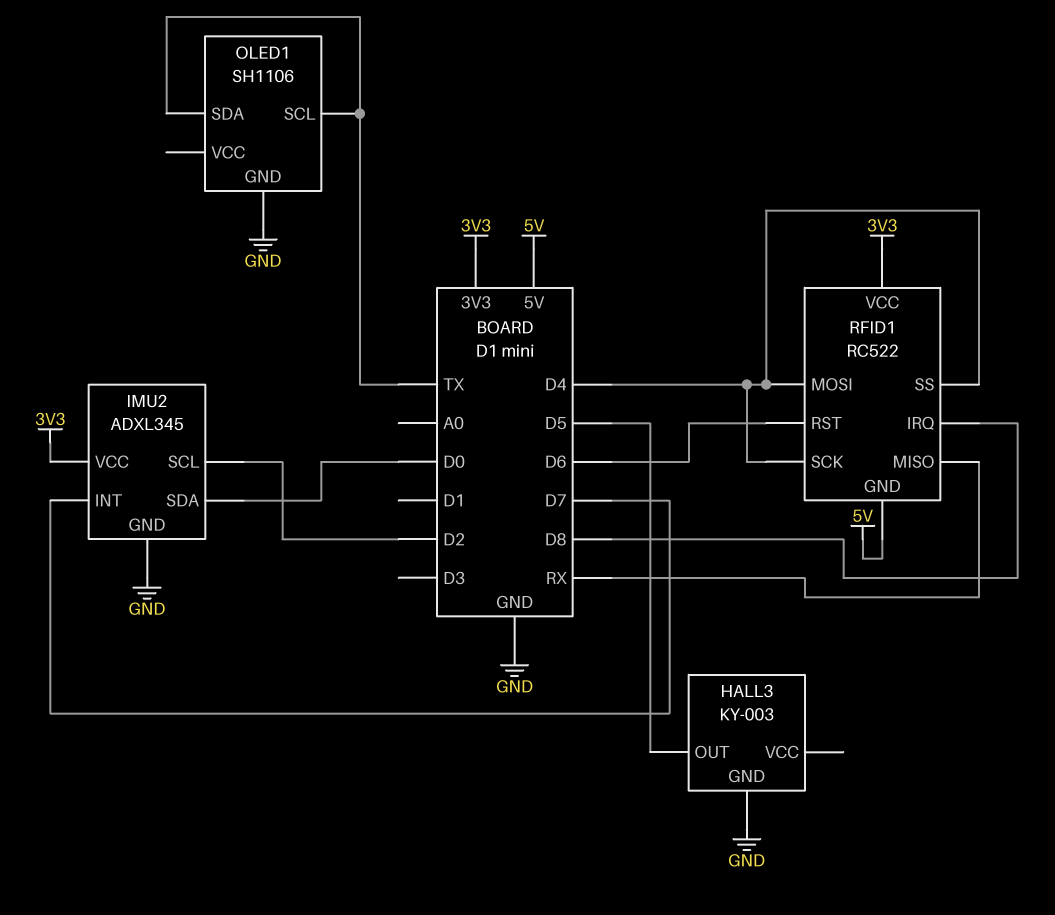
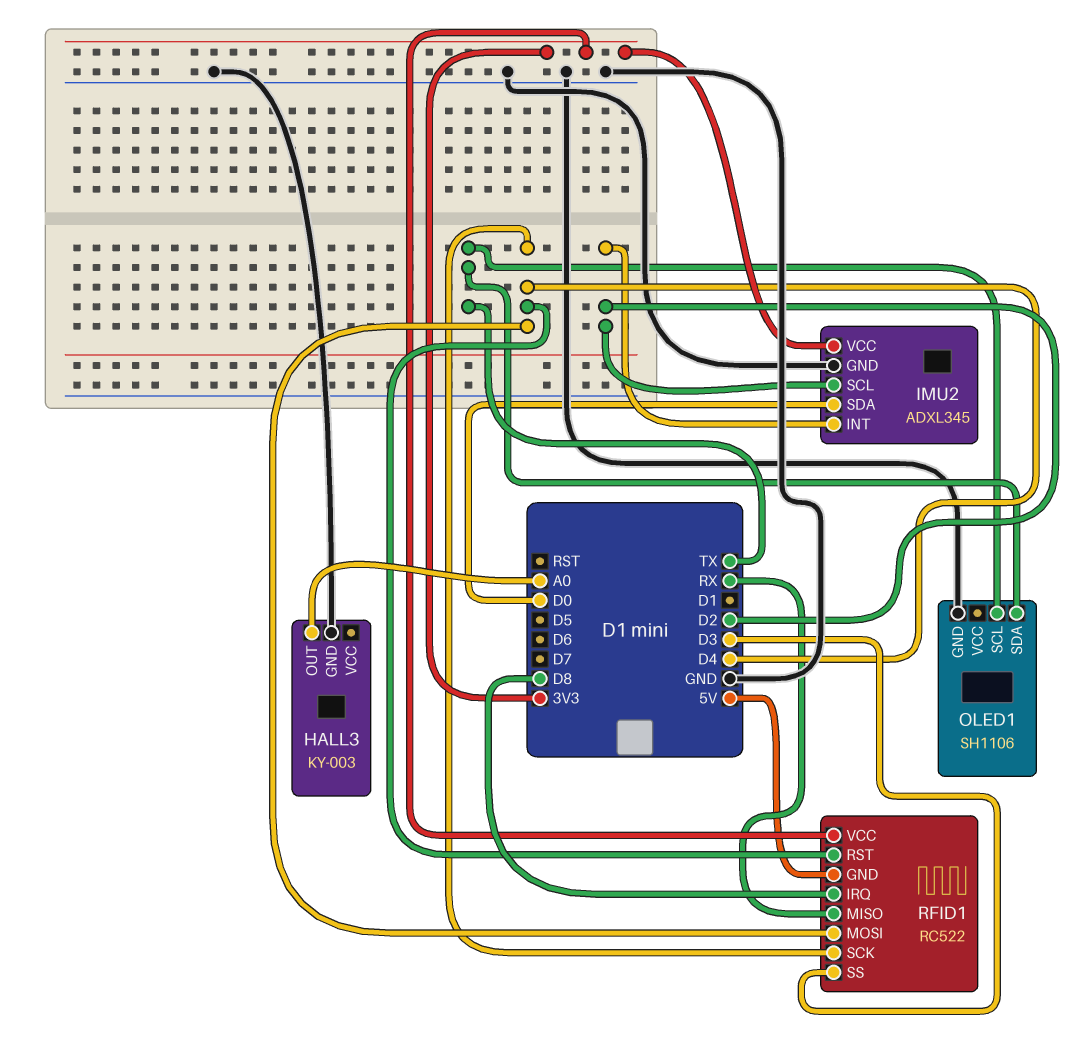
HALL3 pin OUT: D5 -> A0
IMU2 pin INT: D7 -> D2
RFID1 pin RST: D6 -> D4
RFID1 pin SS: D4 -> D3

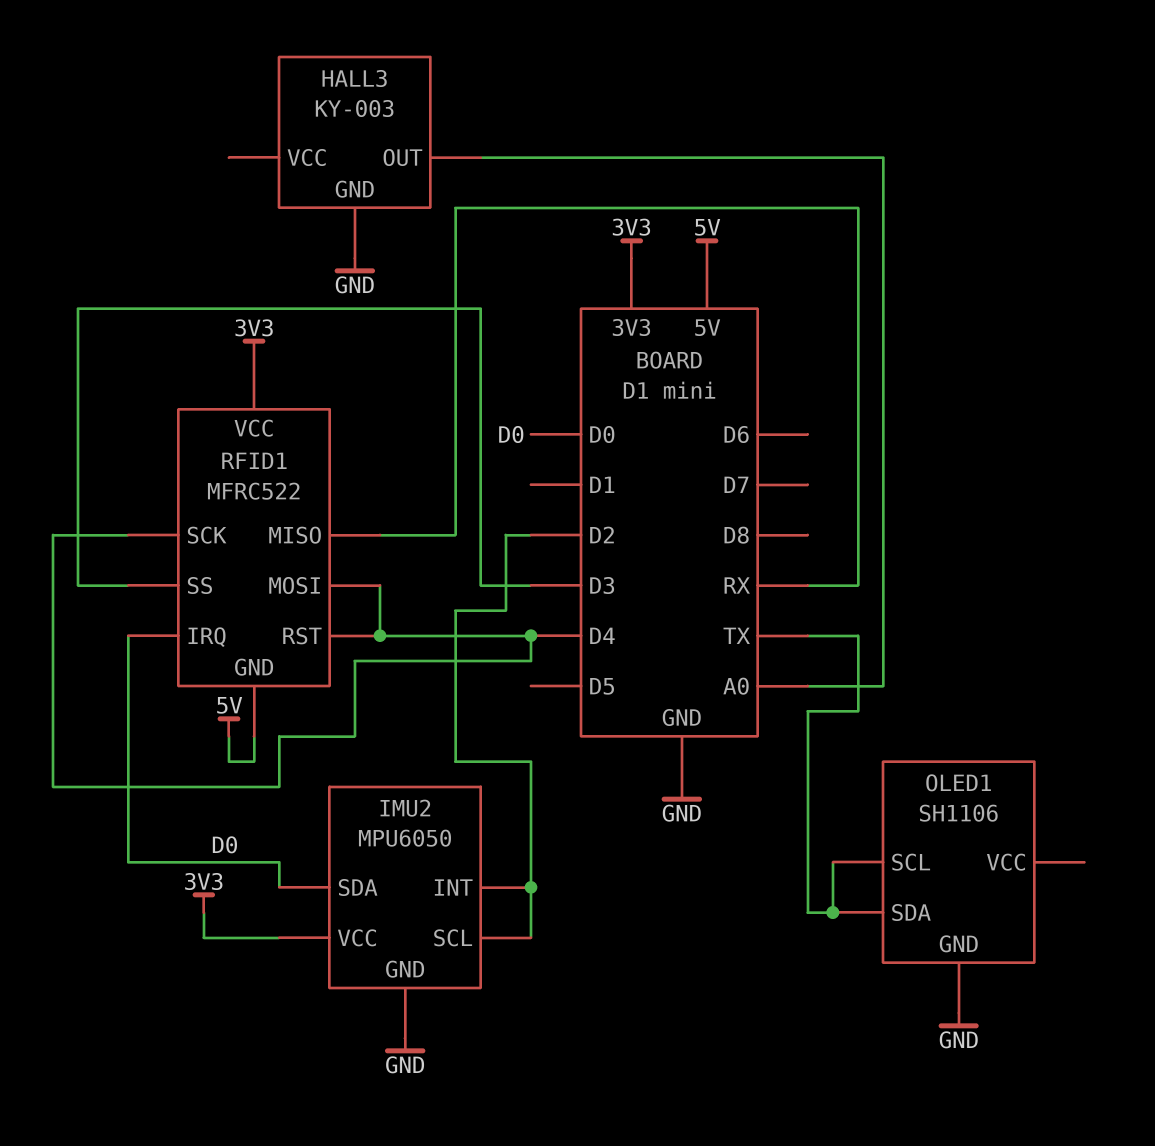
IMU2: ADXL345 -> MPU6050
RFID1: RC522 -> MFRC522
RFID1 pin IRQ: D8 -> D0

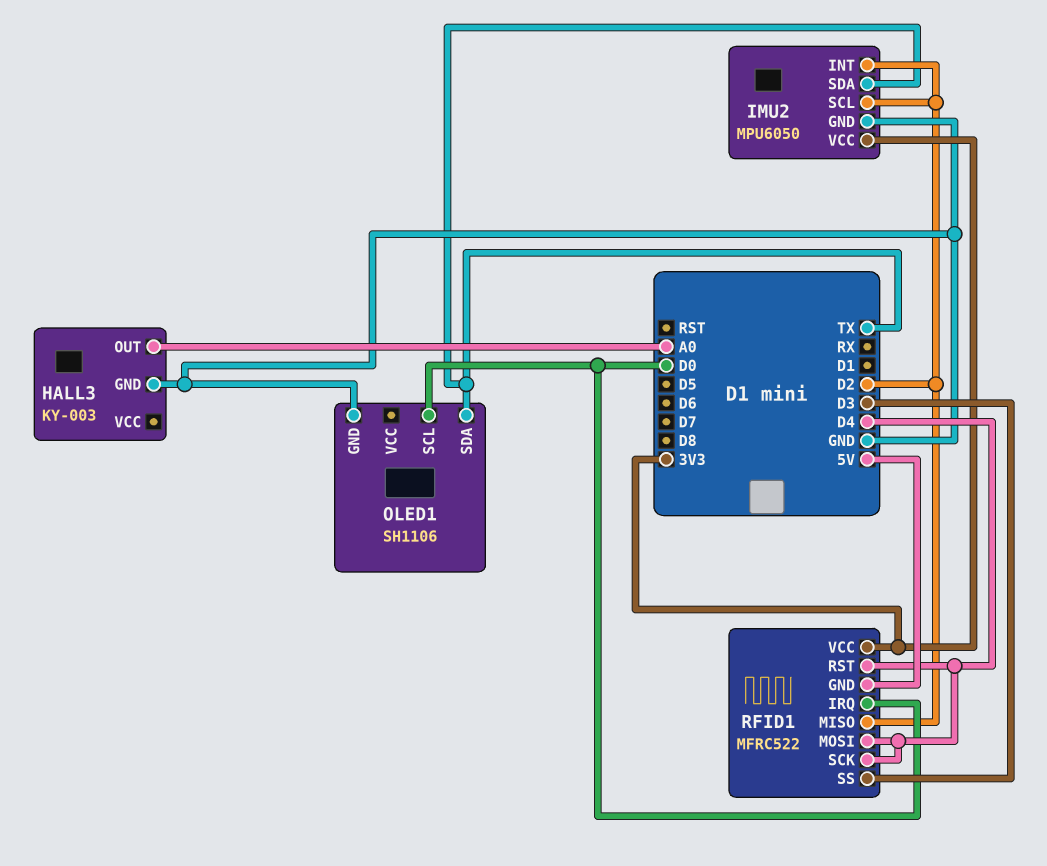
IMU2 pin SDA: D0 -> TX
OLED1 pin SCL: TX -> D0
RFID1 pin MISO: RX -> D2

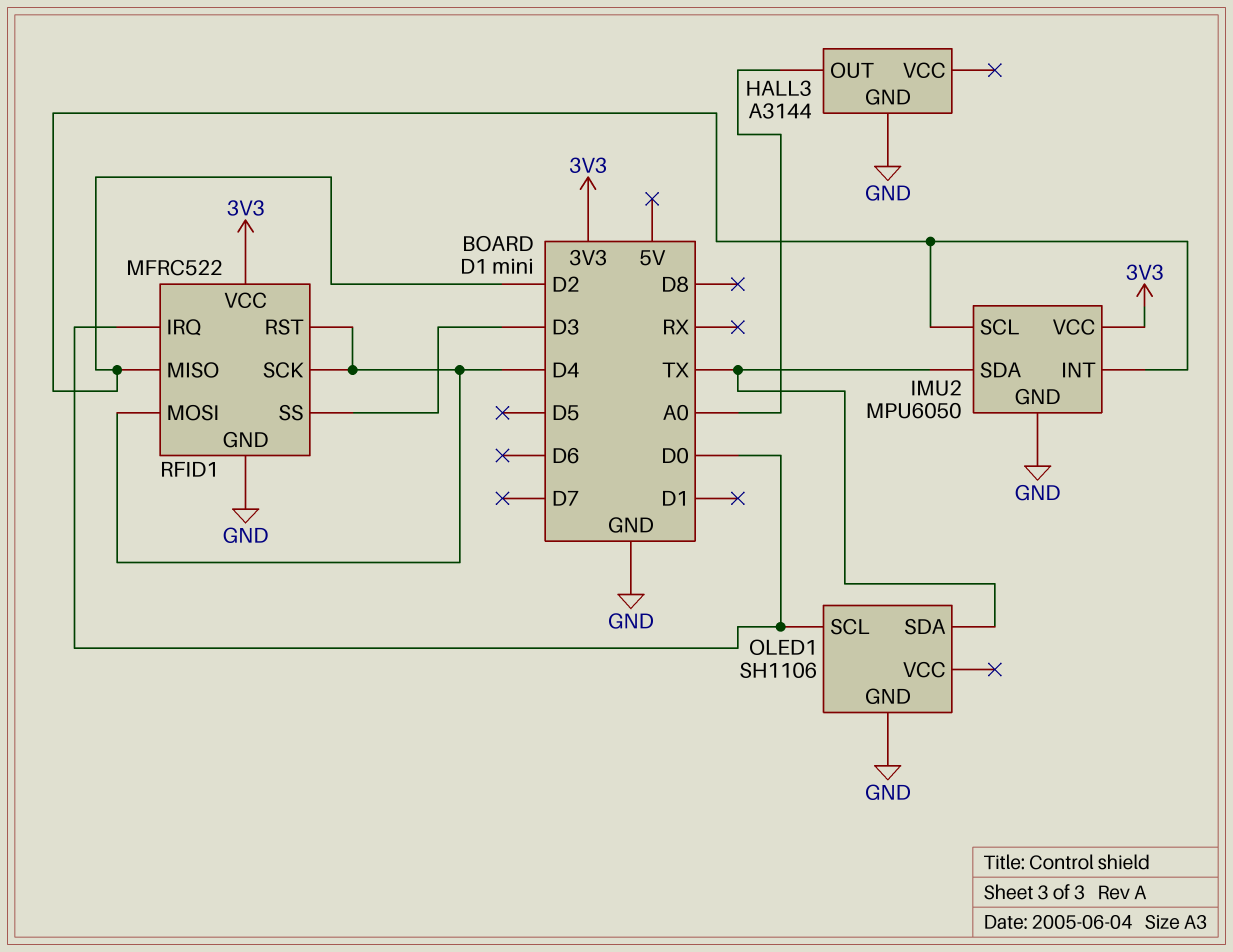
HALL3: KY-003 -> A3144
RFID1 pin GND: 5V -> GND

